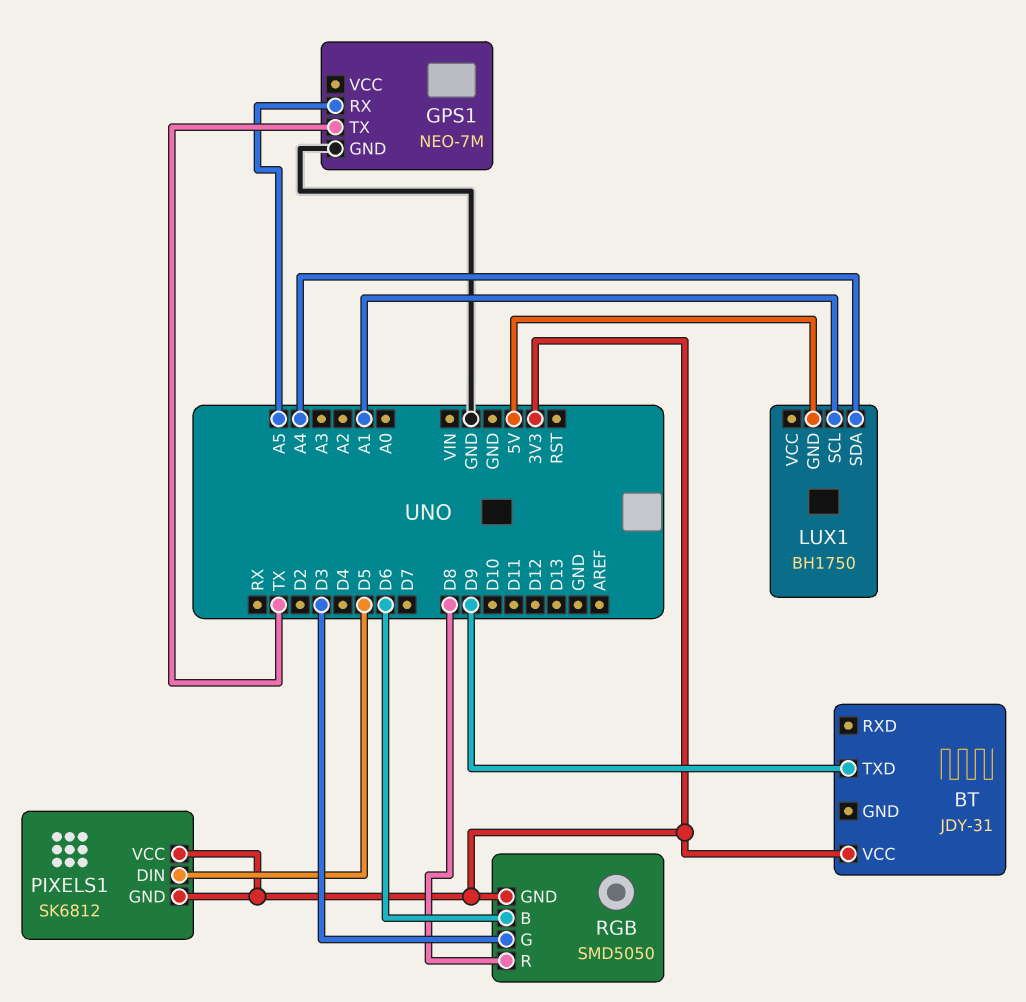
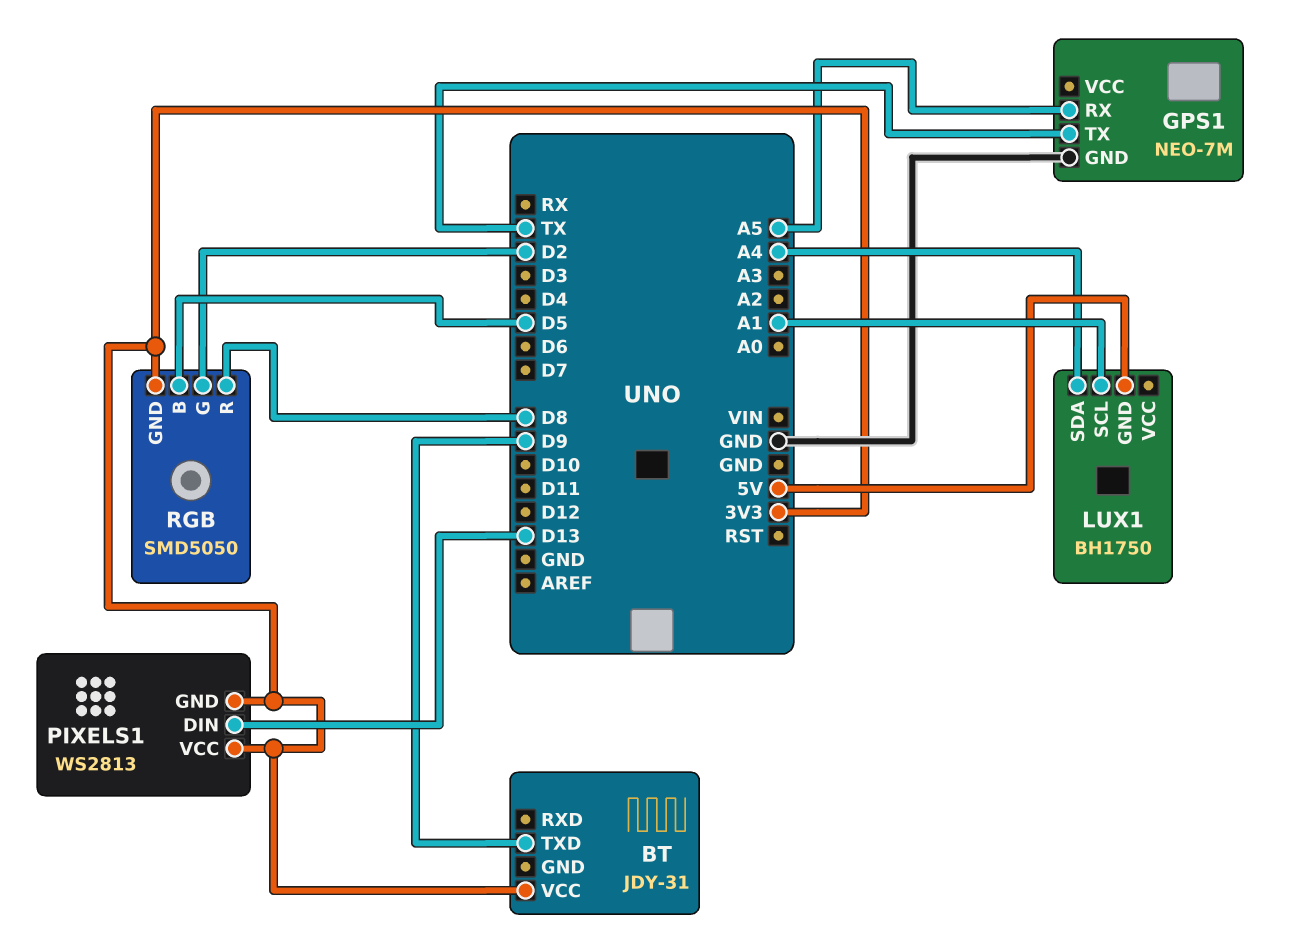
PIXELS1: SK6812 -> WS2813
PIXELS1 pin DIN: D5 -> D13
RGB pin B: D6 -> D5
RGB pin G: D3 -> D2

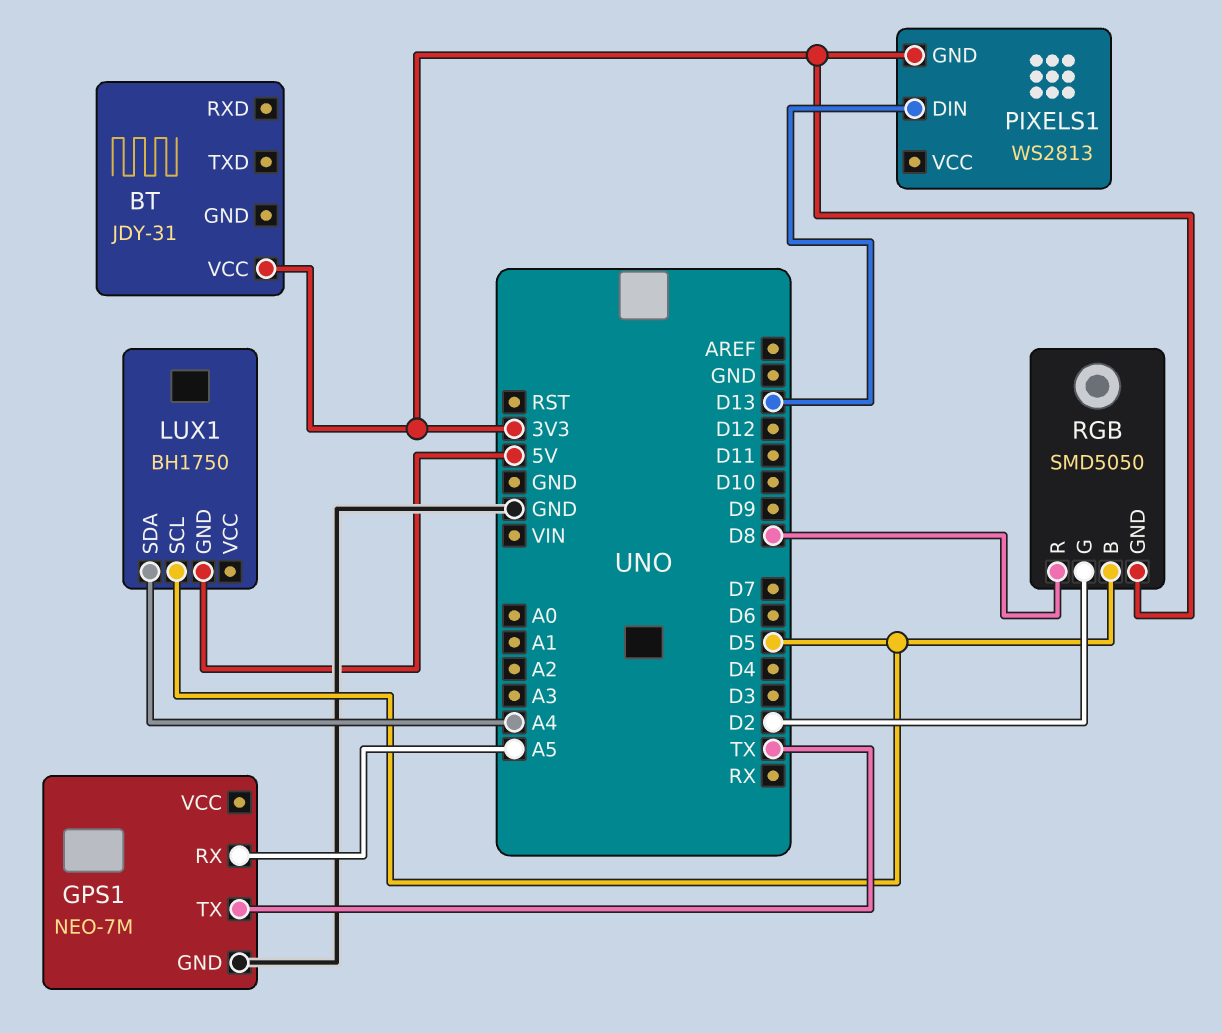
BT pin TXD: D9 -> none
LUX1 pin SCL: A1 -> D5
PIXELS1 pin VCC: 3V3 -> none

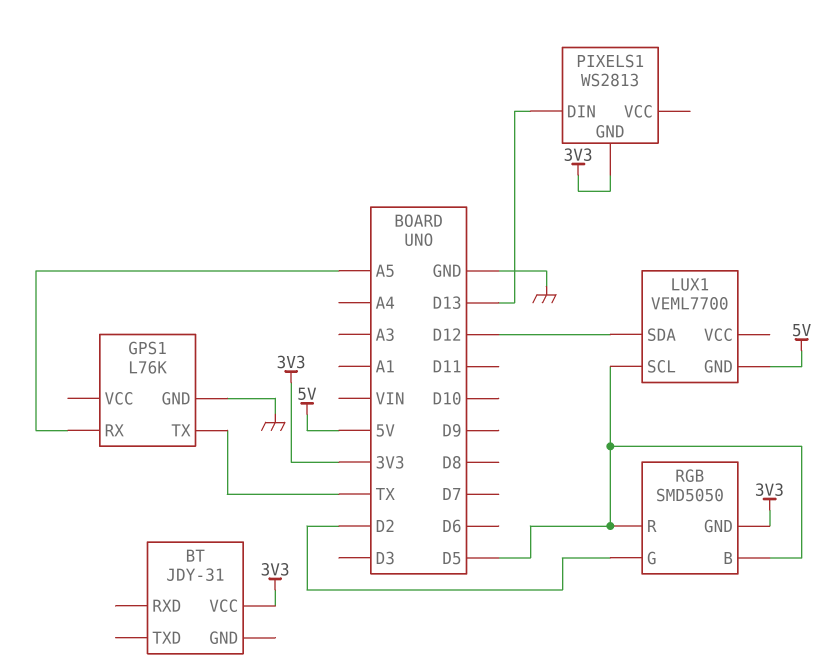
GPS1: NEO-7M -> L76K
LUX1: BH1750 -> VEML7700
LUX1 pin SDA: A4 -> D12
RGB pin R: D8 -> D5

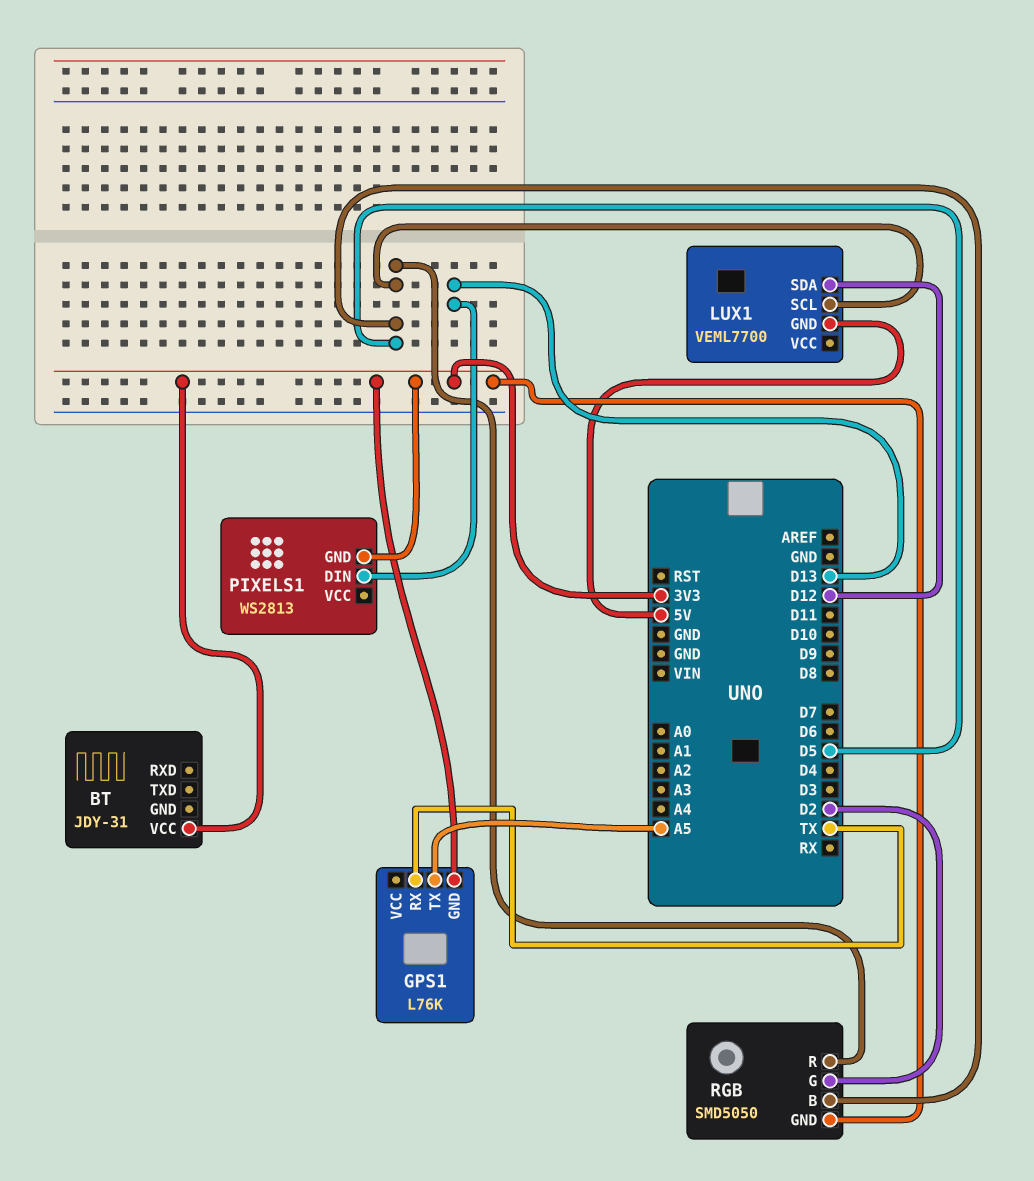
GPS1 pin GND: GND -> 3V3
GPS1 pin RX: A5 -> TX
GPS1 pin TX: TX -> A5

